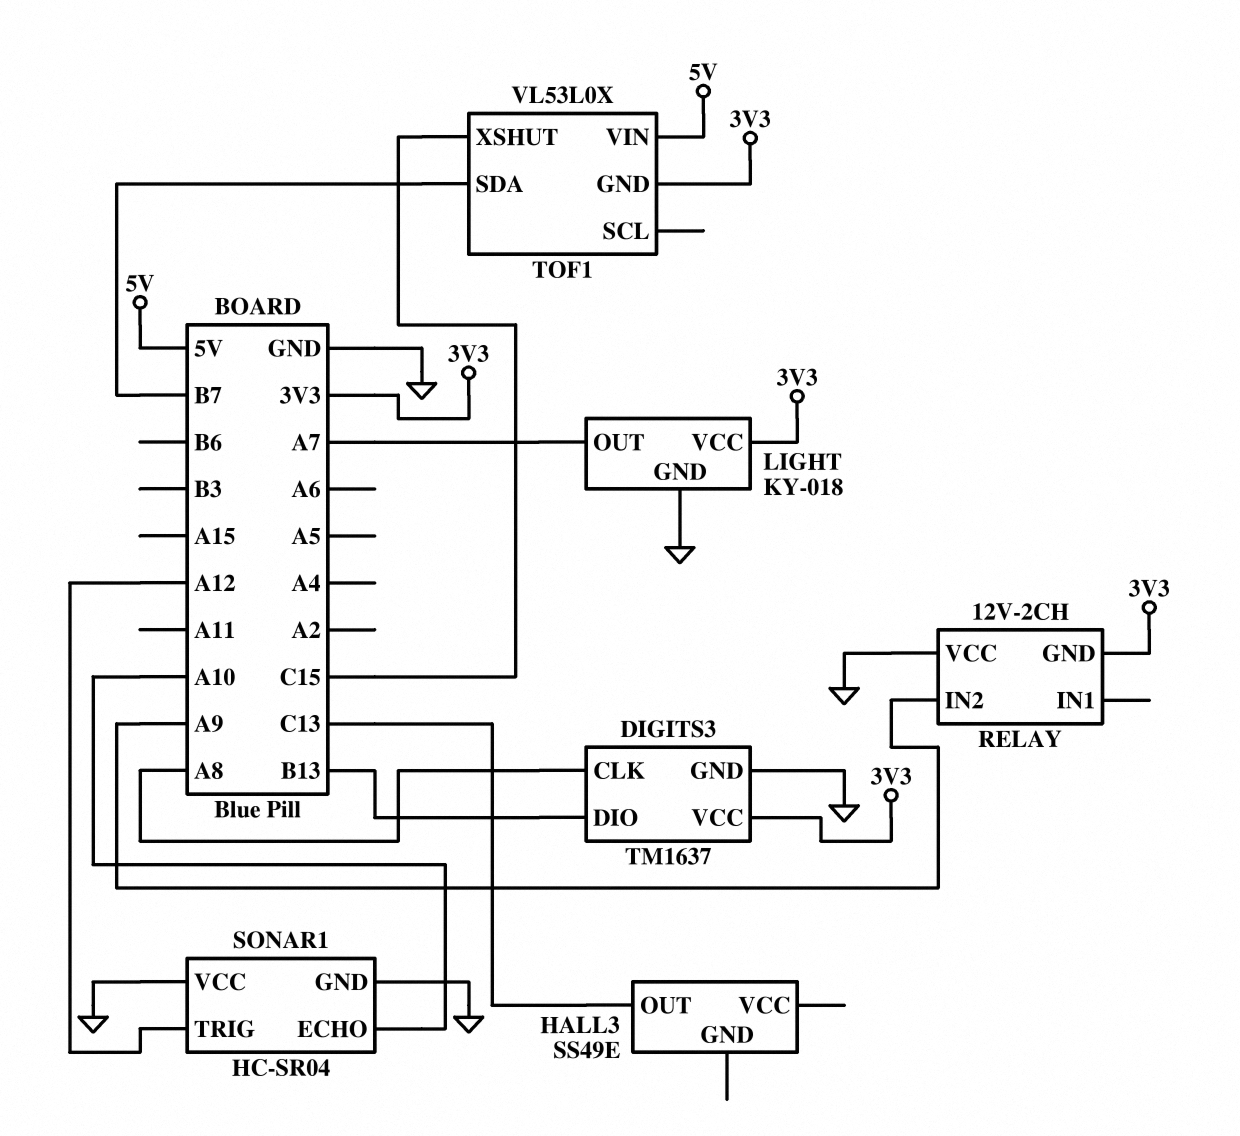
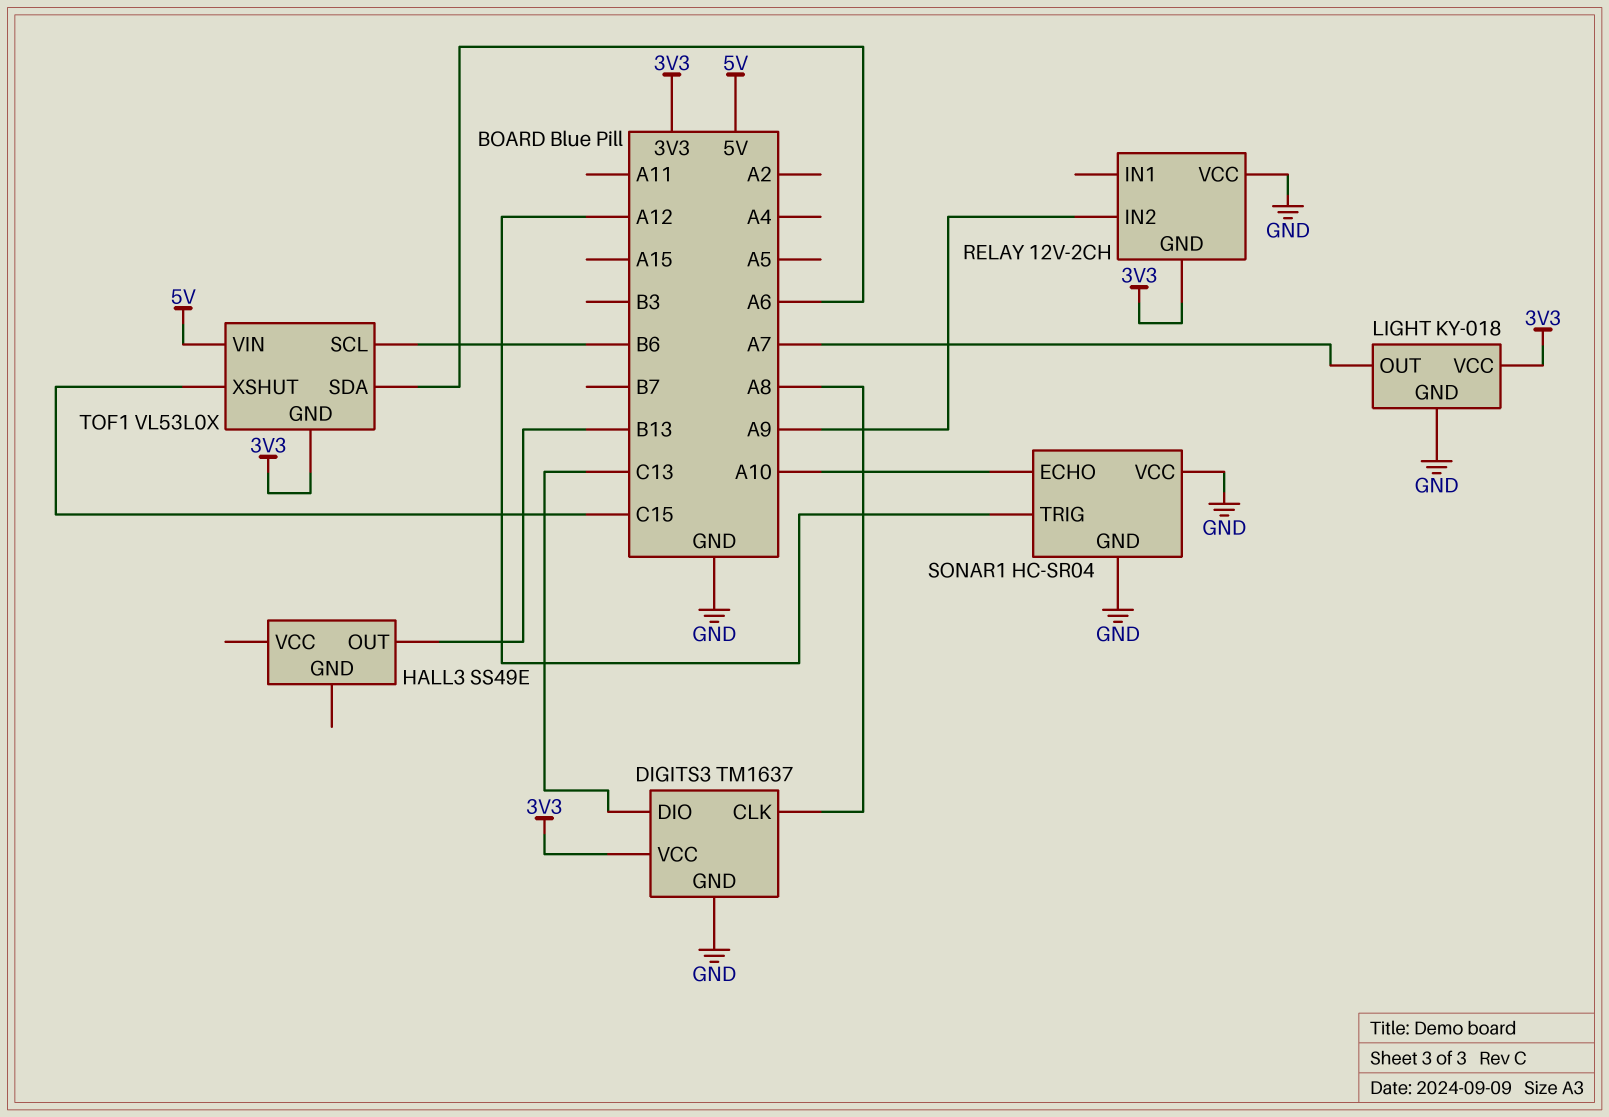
DIGITS3 pin DIO: B13 -> C13
HALL3 pin OUT: C13 -> B13
TOF1 pin SCL: none -> B6
TOF1 pin SDA: B7 -> A6

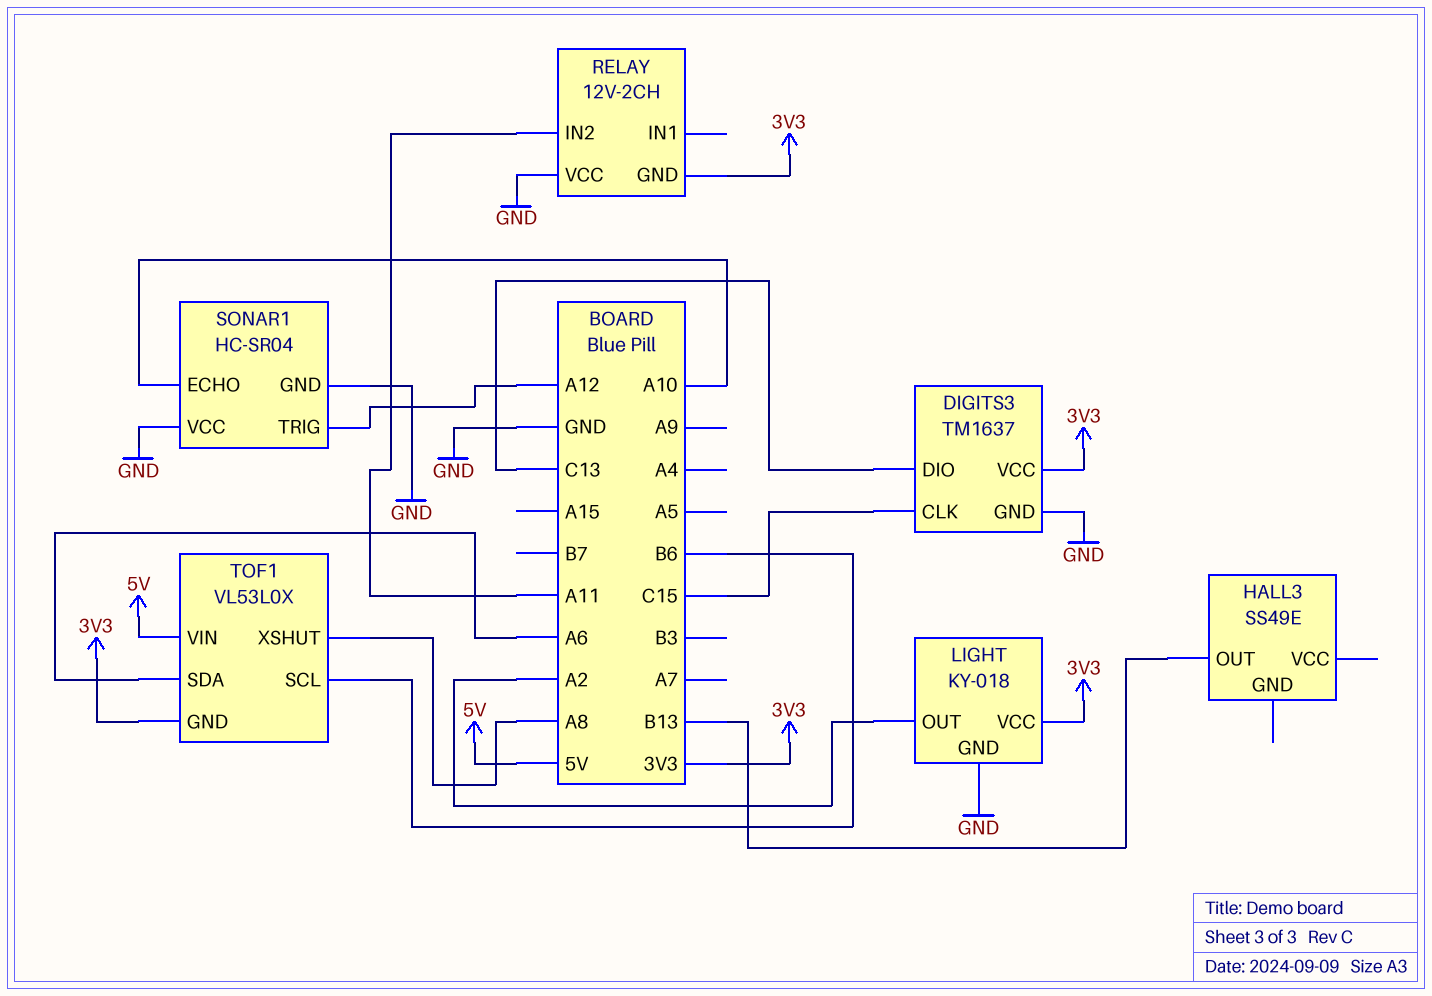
DIGITS3 pin CLK: A8 -> C15
LIGHT pin OUT: A7 -> A2
RELAY pin IN2: A9 -> A11
TOF1 pin XSHUT: C15 -> A8

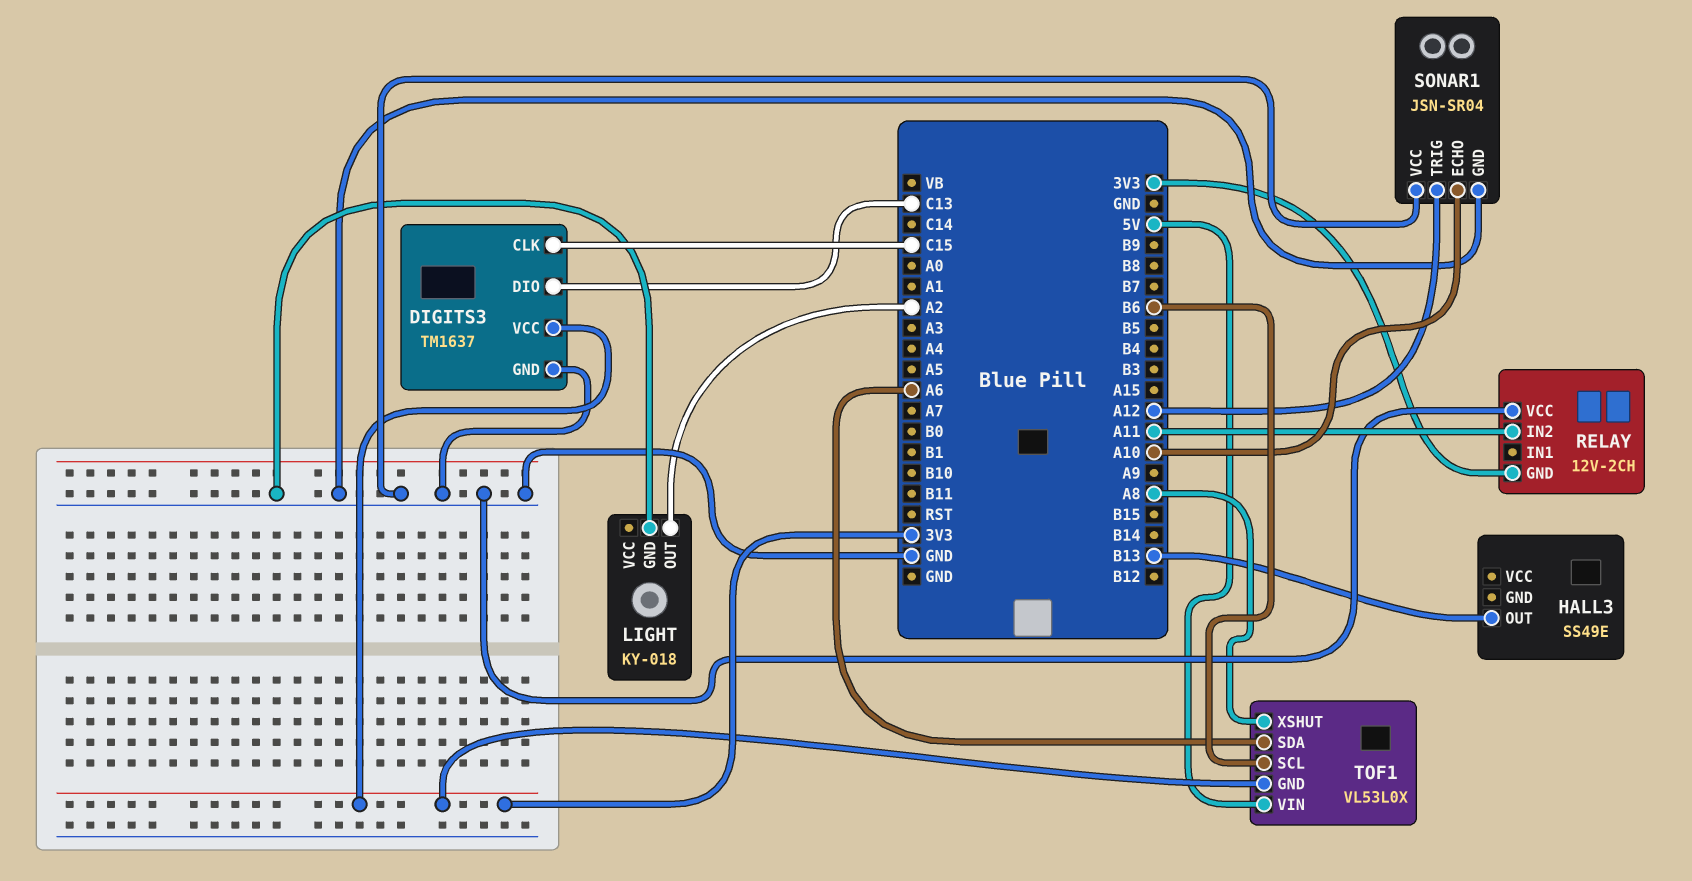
LIGHT pin VCC: 3V3 -> none
SONAR1: HC-SR04 -> JSN-SR04

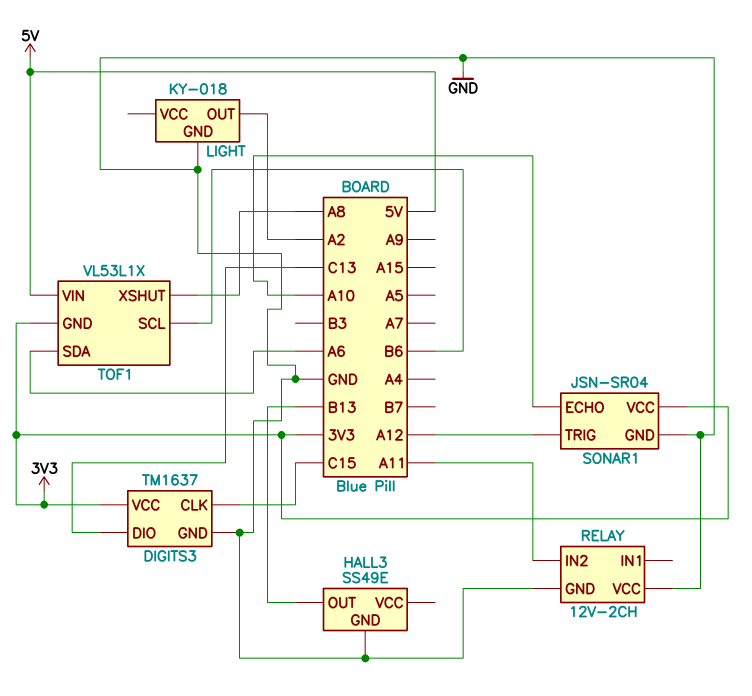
HALL3 pin GND: none -> GND
RELAY pin GND: 3V3 -> GND
SONAR1 pin VCC: GND -> 3V3
TOF1: VL53L0X -> VL53L1X

